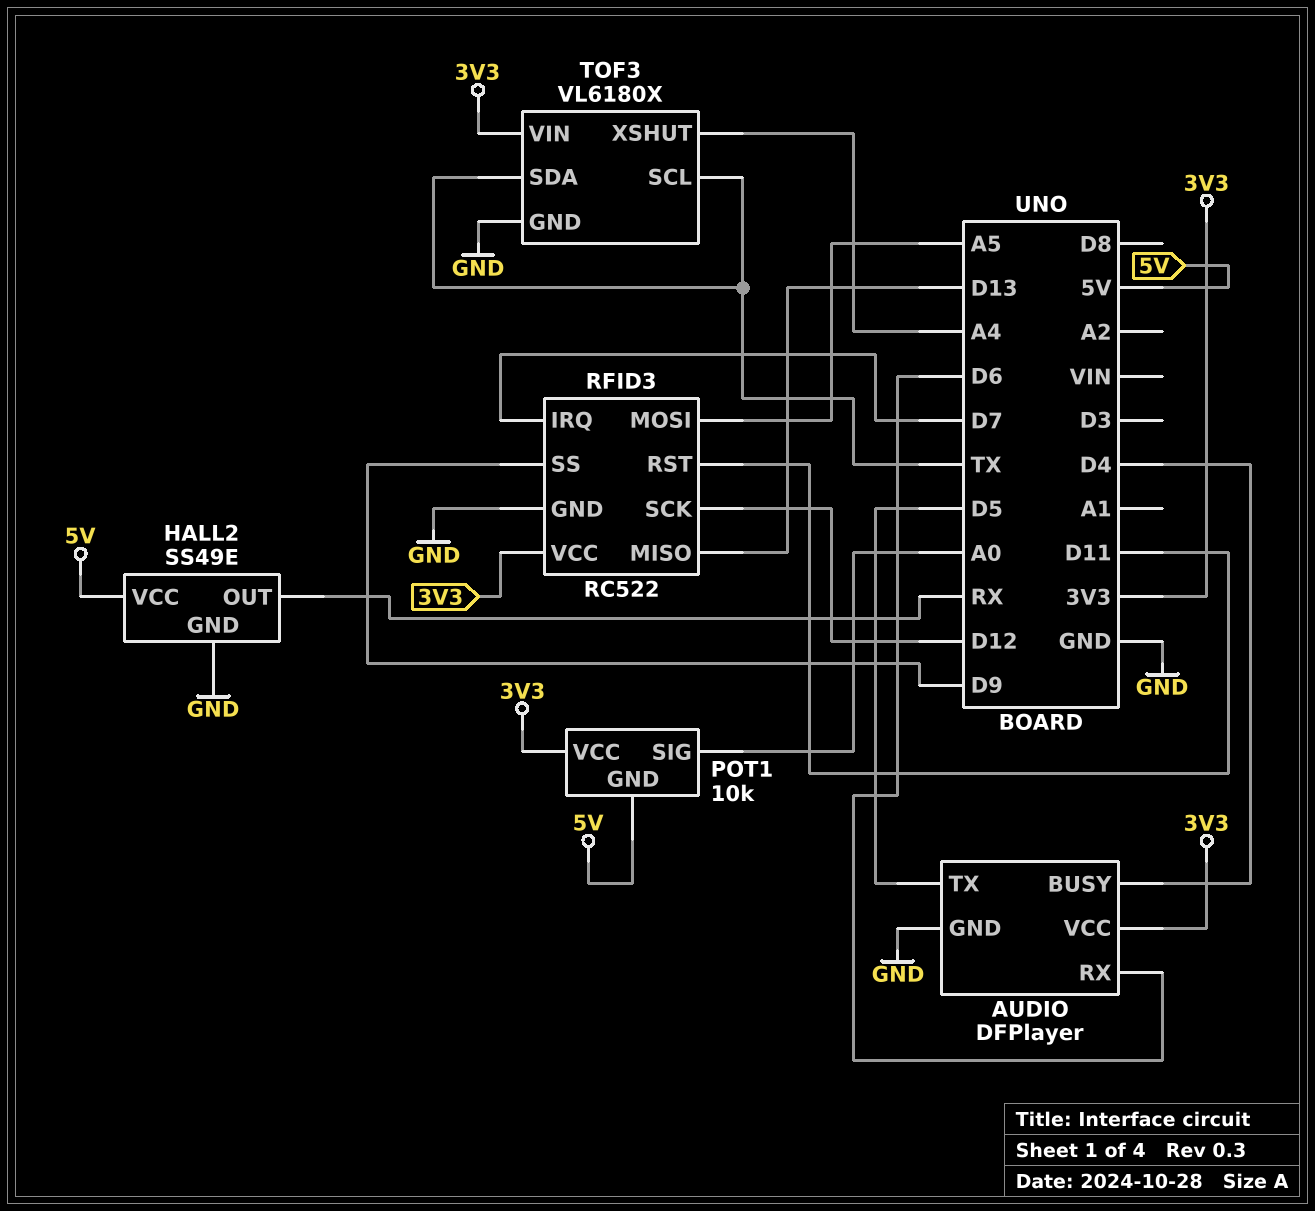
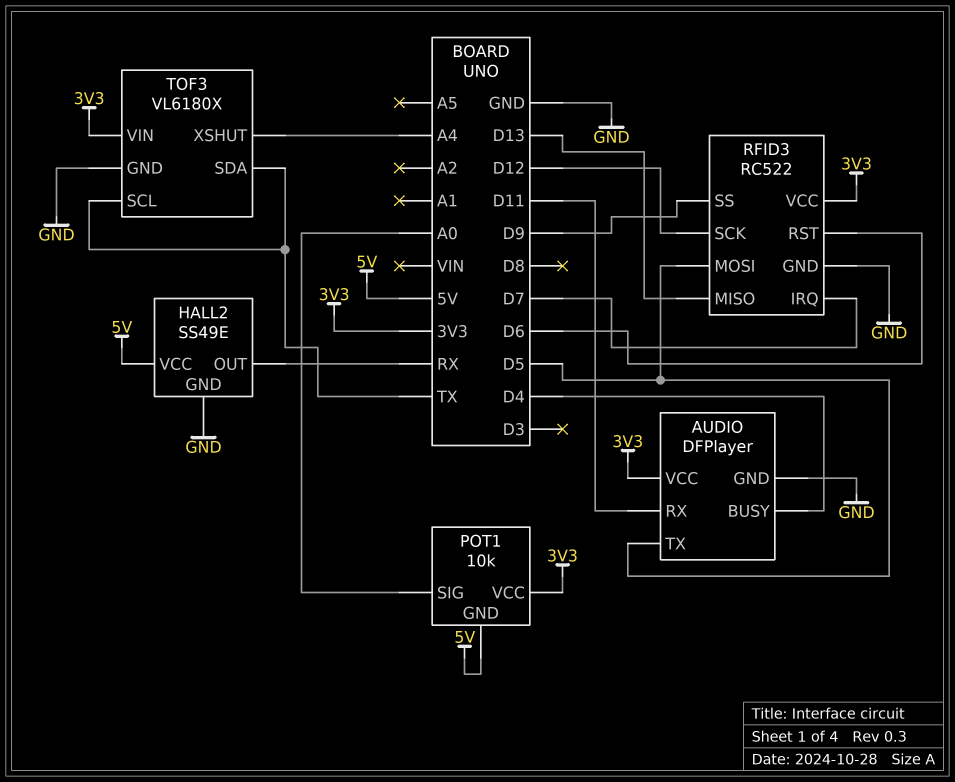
AUDIO pin RX: D6 -> D11
RFID3 pin MOSI: A5 -> D5
RFID3 pin RST: D11 -> D6

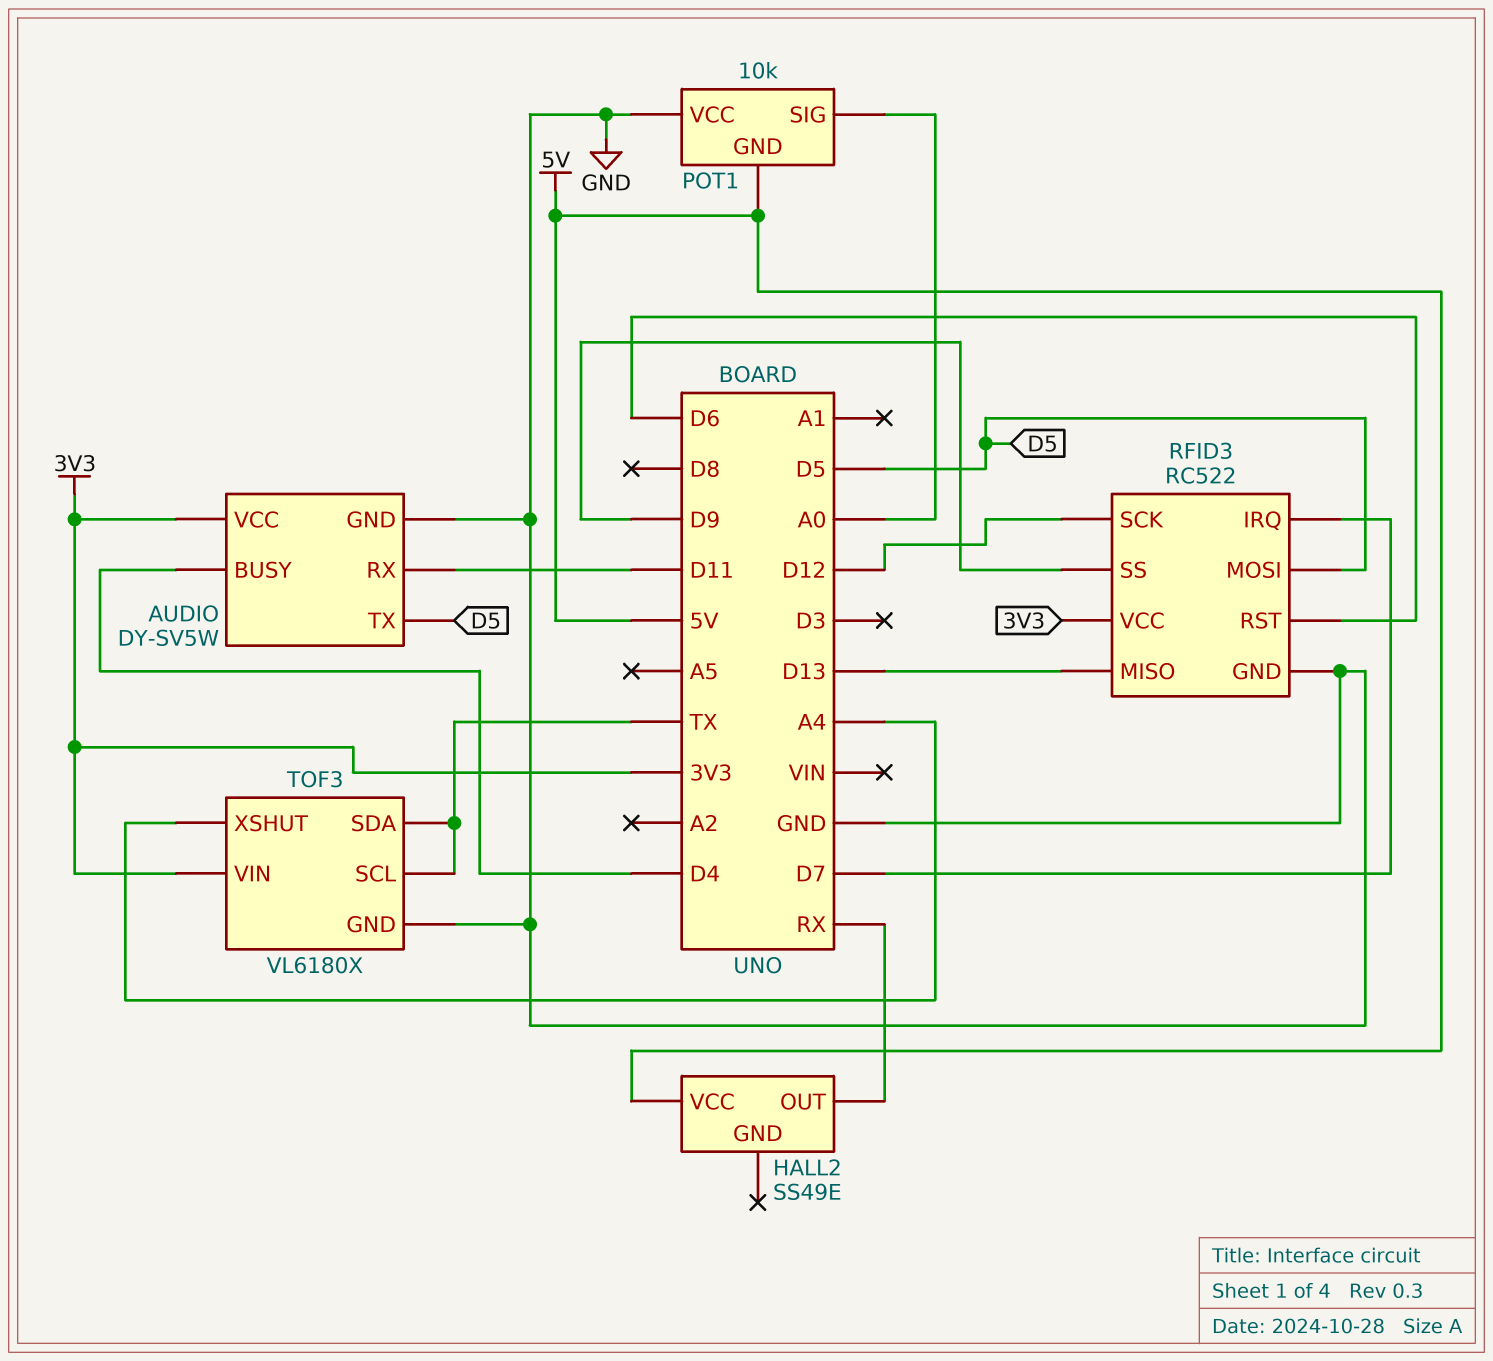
AUDIO: DFPlayer -> DY-SV5W
HALL2 pin GND: GND -> none
POT1 pin VCC: 3V3 -> GND

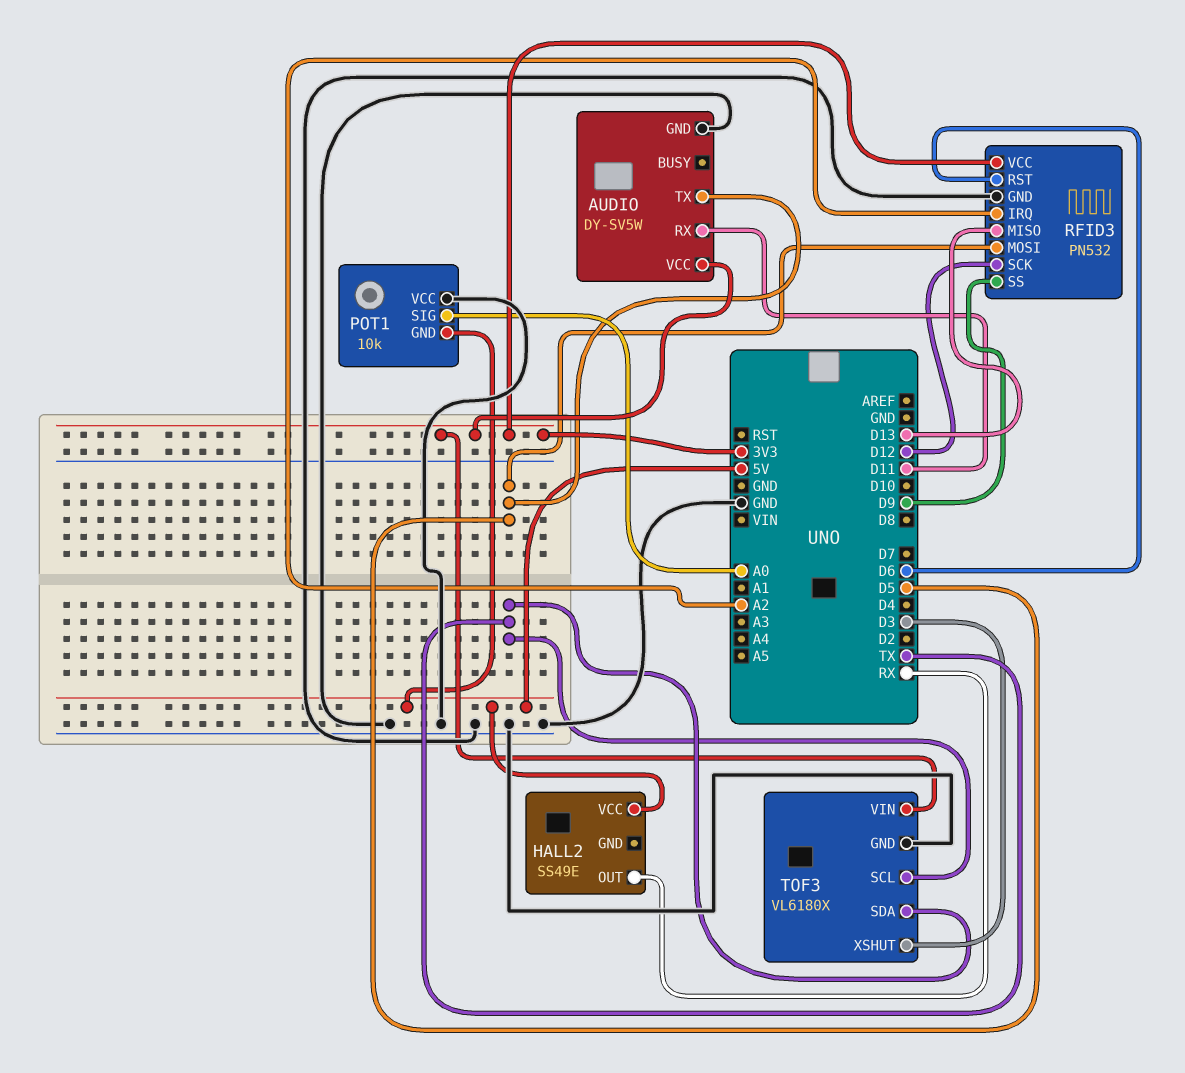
AUDIO pin BUSY: D4 -> none
RFID3: RC522 -> PN532
RFID3 pin IRQ: D7 -> A2
TOF3 pin XSHUT: A4 -> D3

